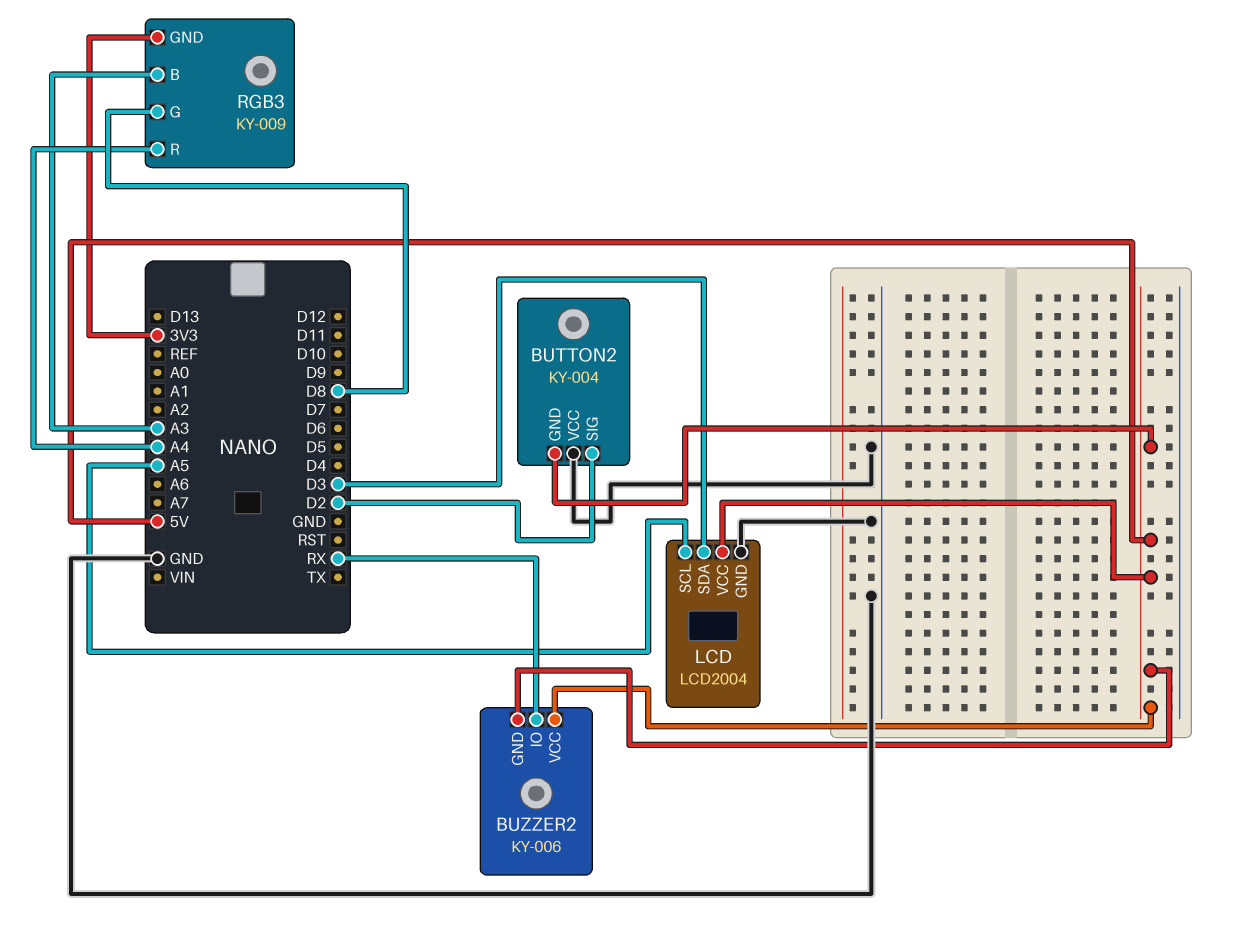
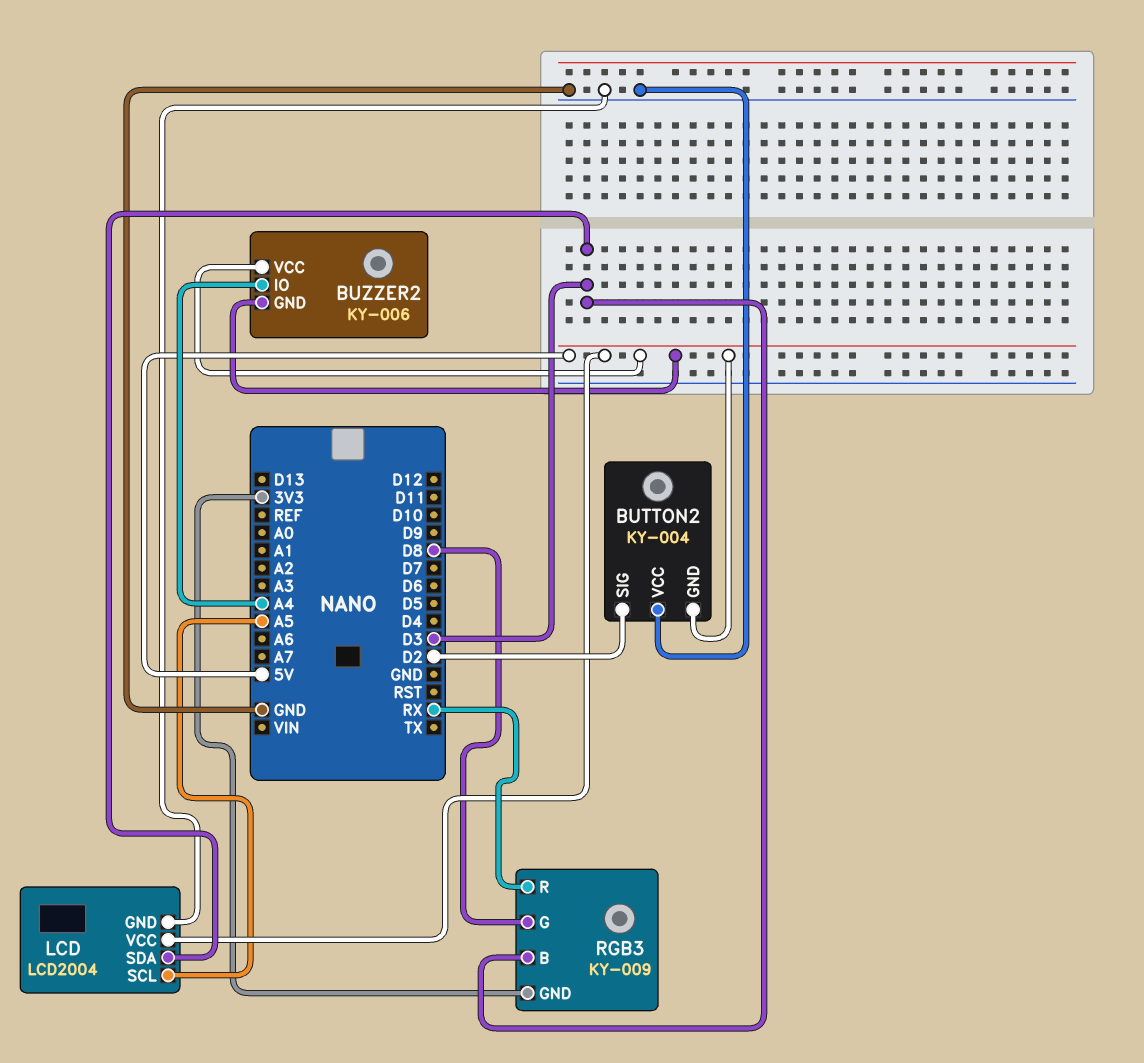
BUZZER2 pin IO: RX -> A4
RGB3 pin B: A3 -> D3
RGB3 pin R: A4 -> RX

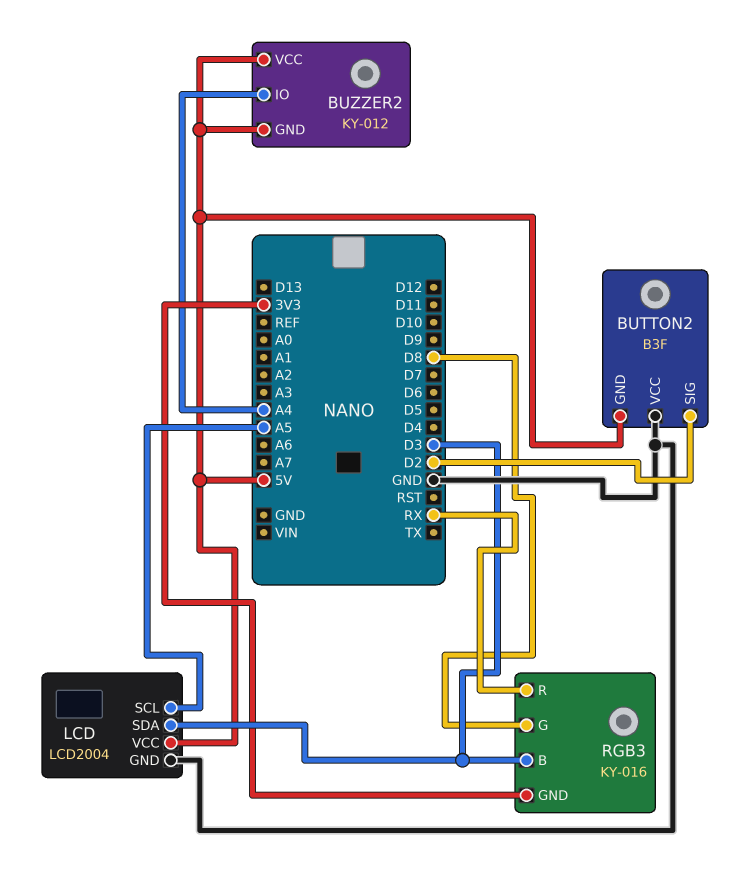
BUTTON2: KY-004 -> B3F
BUZZER2: KY-006 -> KY-012
RGB3: KY-009 -> KY-016

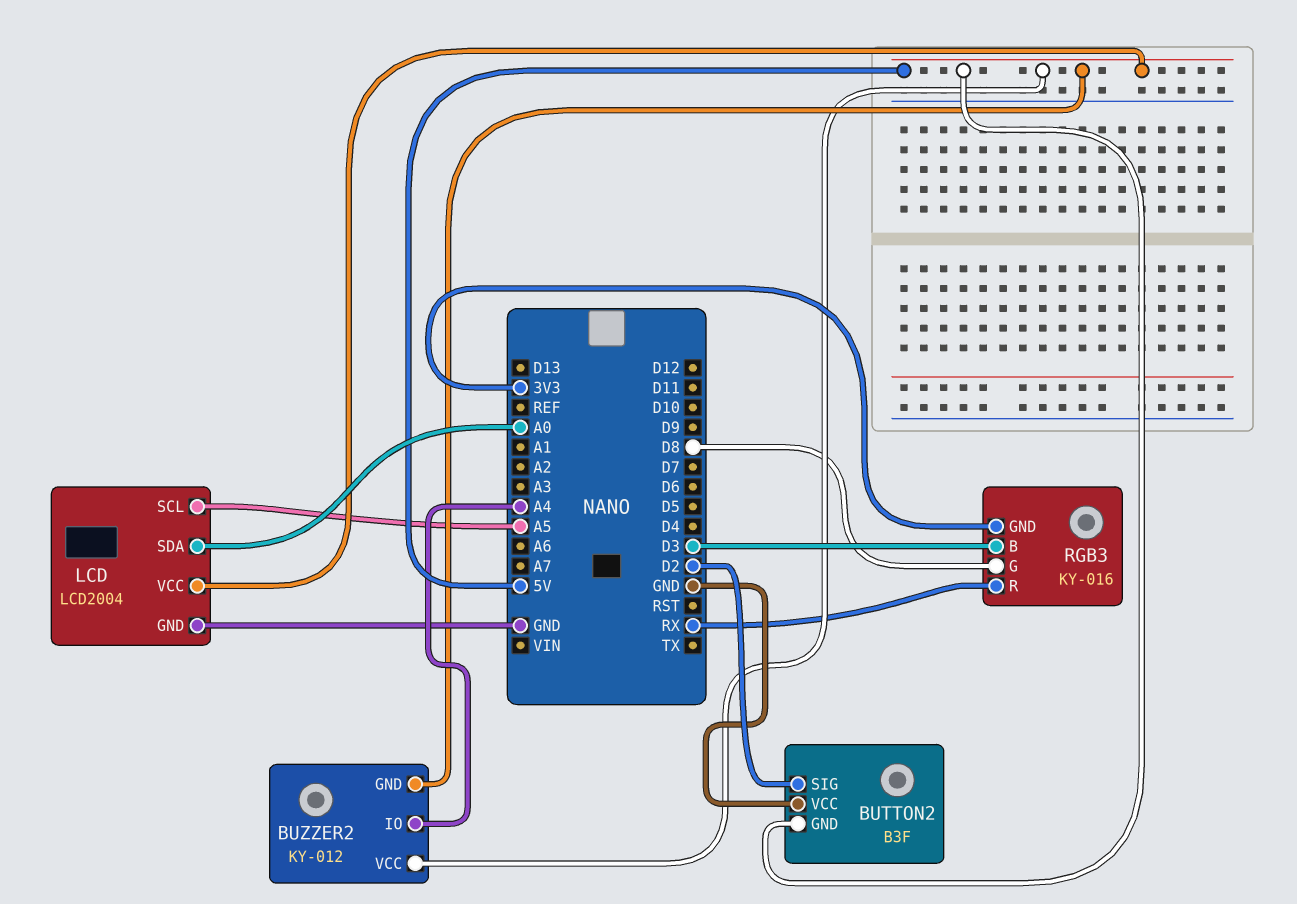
LCD pin SDA: D3 -> A0

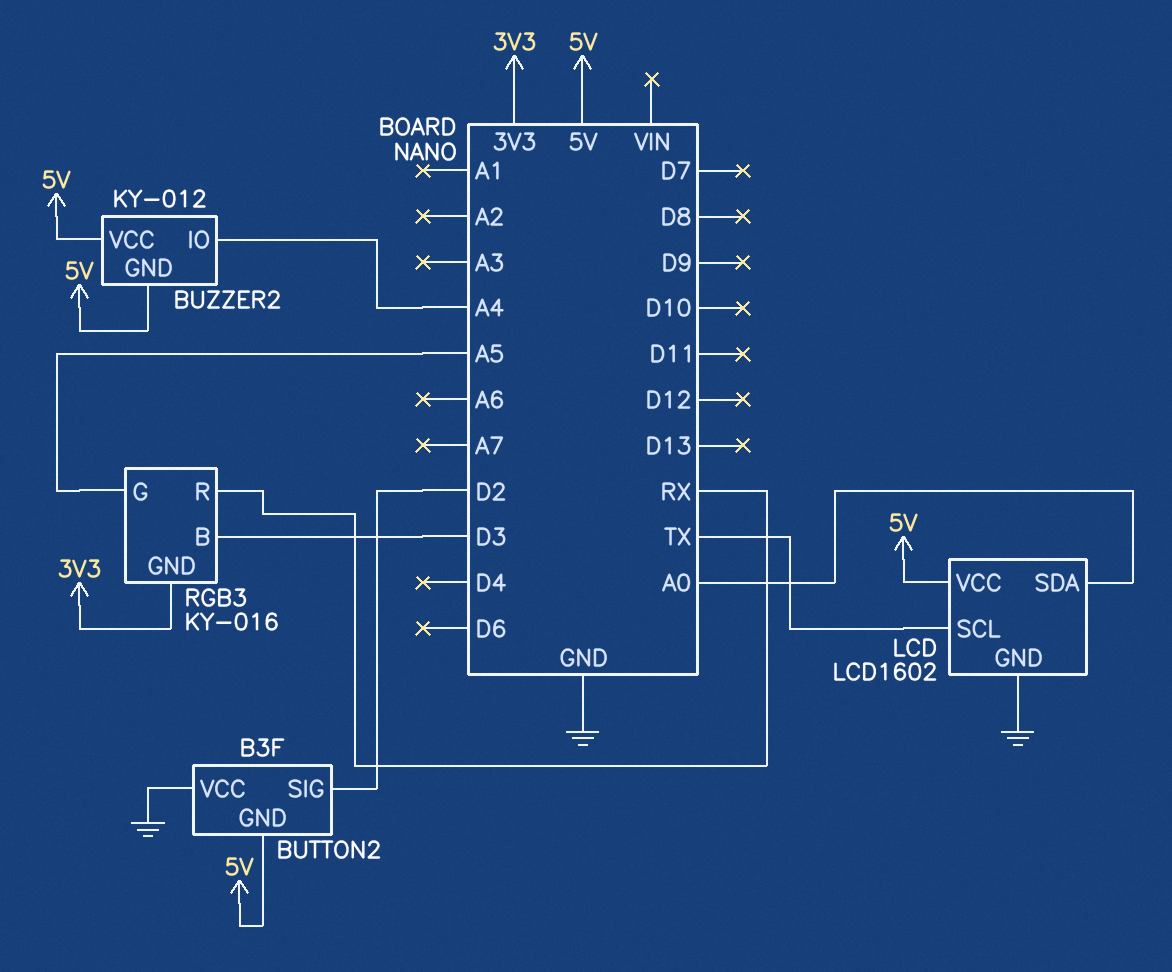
LCD: LCD2004 -> LCD1602
LCD pin SCL: A5 -> TX
RGB3 pin G: D8 -> A5

